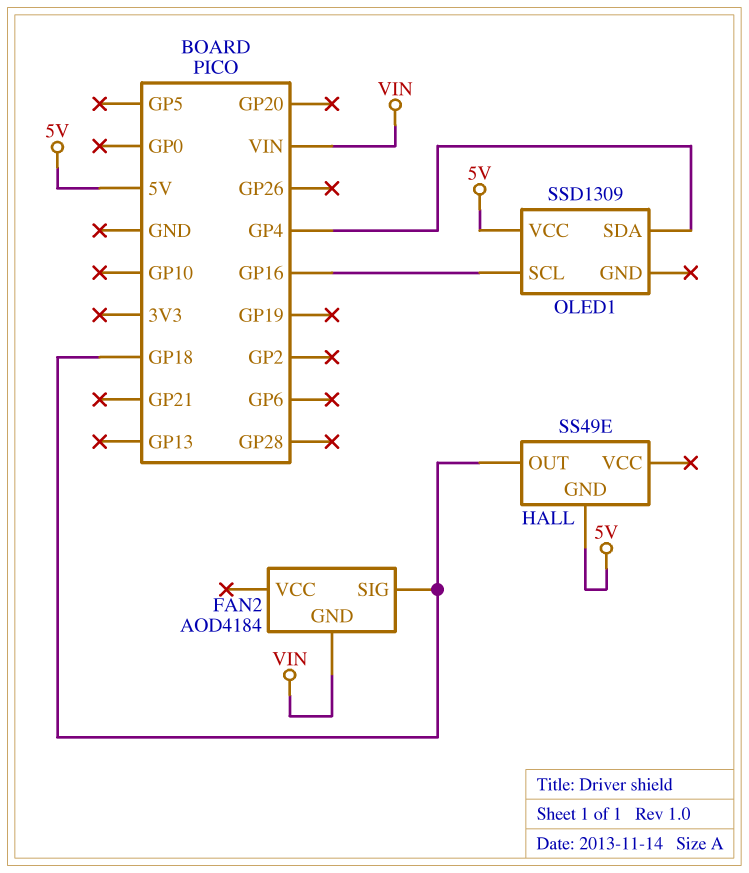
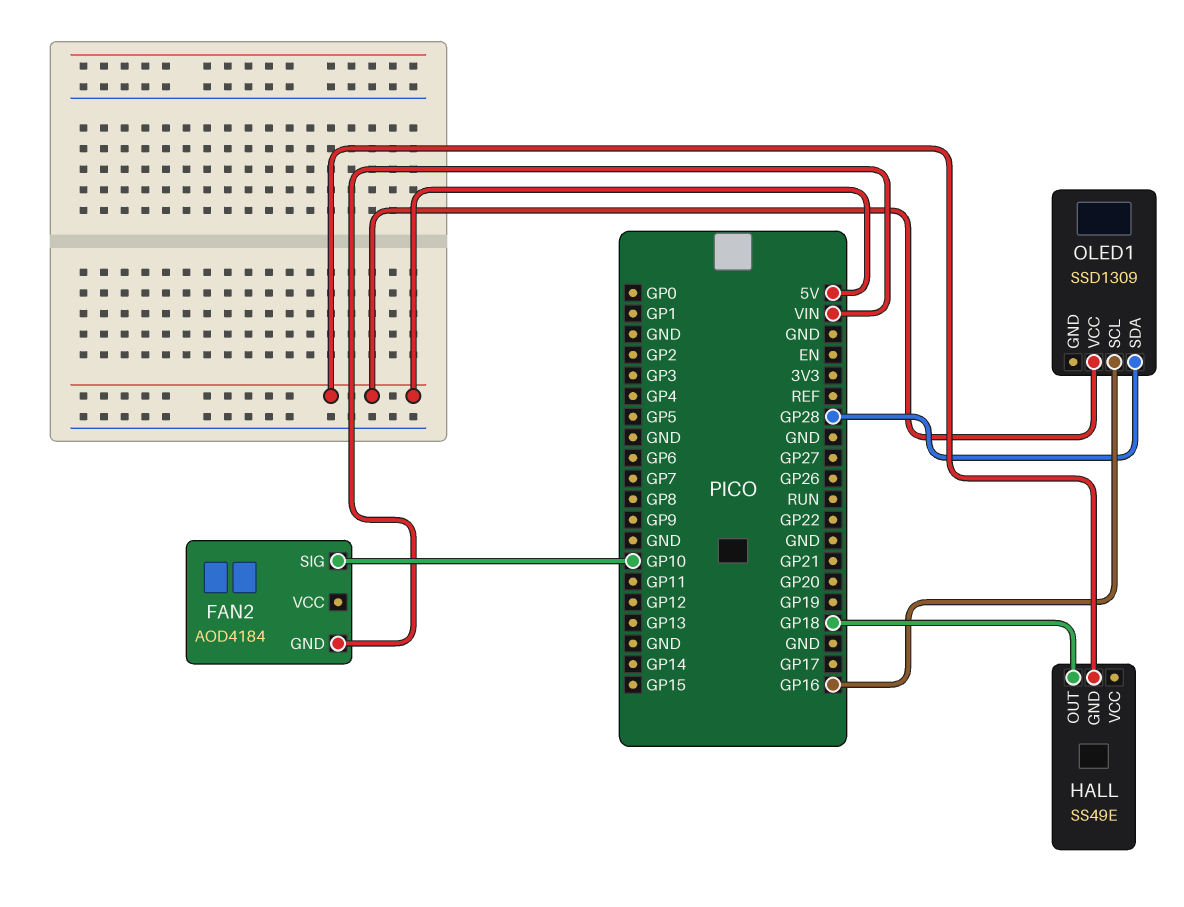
FAN2 pin SIG: GP18 -> GP10
OLED1 pin SDA: GP4 -> GP28

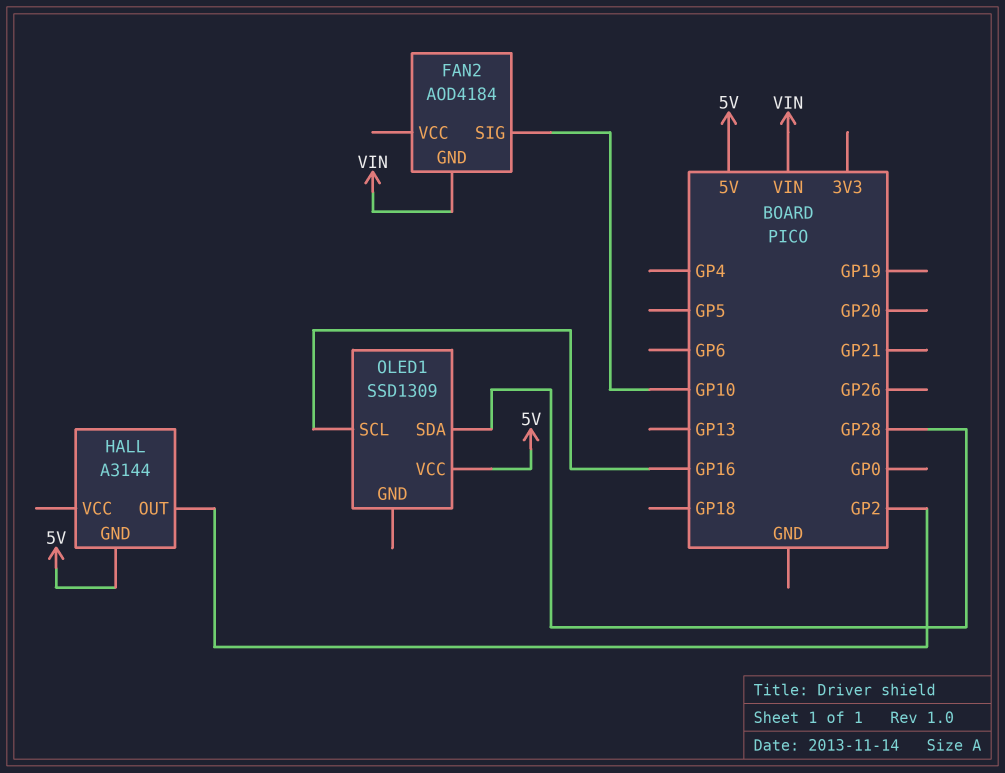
HALL: SS49E -> A3144
HALL pin OUT: GP18 -> GP2

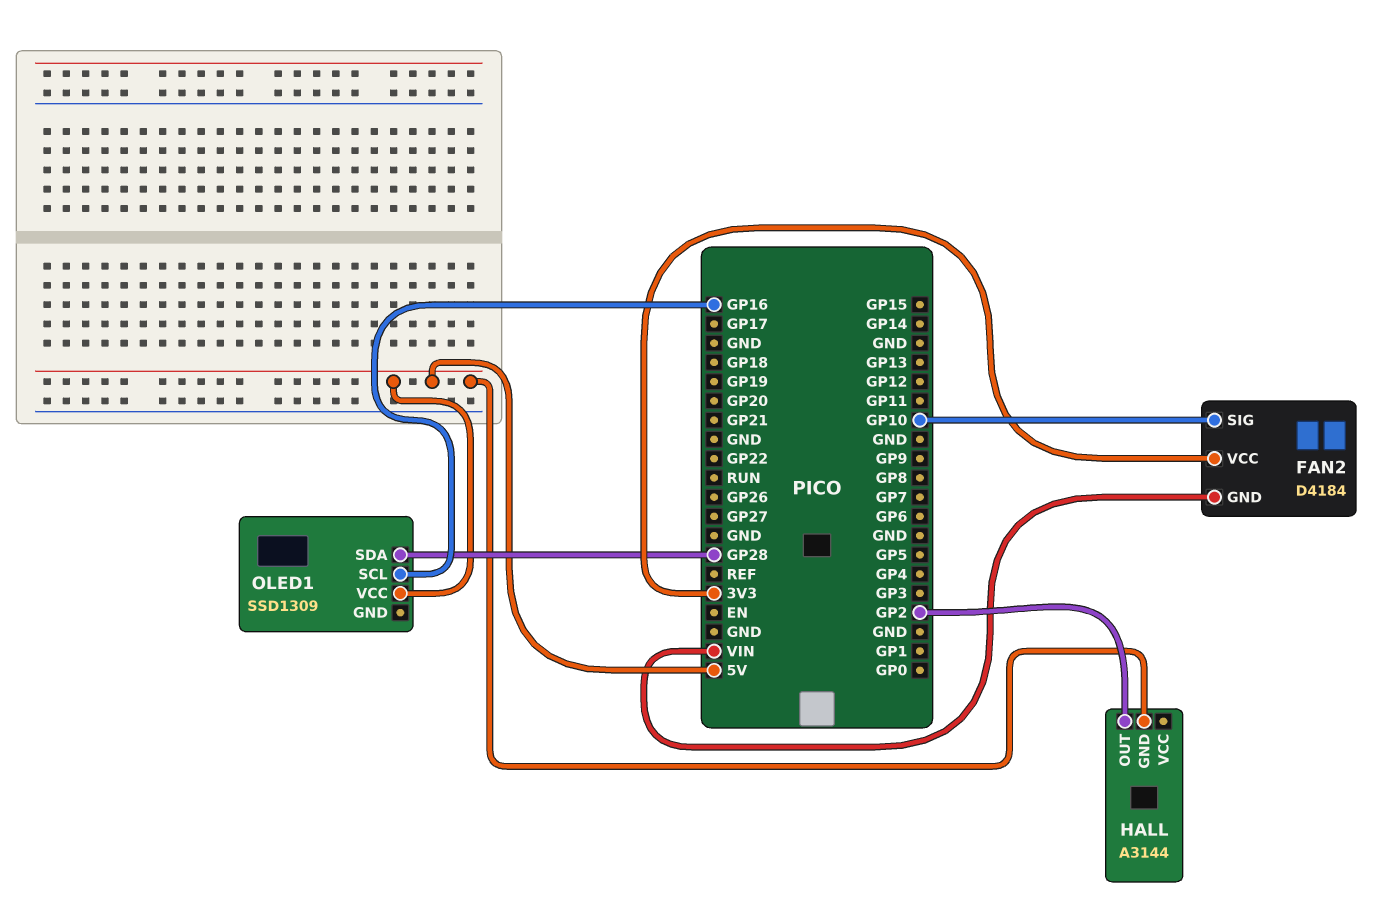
FAN2: AOD4184 -> D4184
FAN2 pin VCC: none -> 3V3

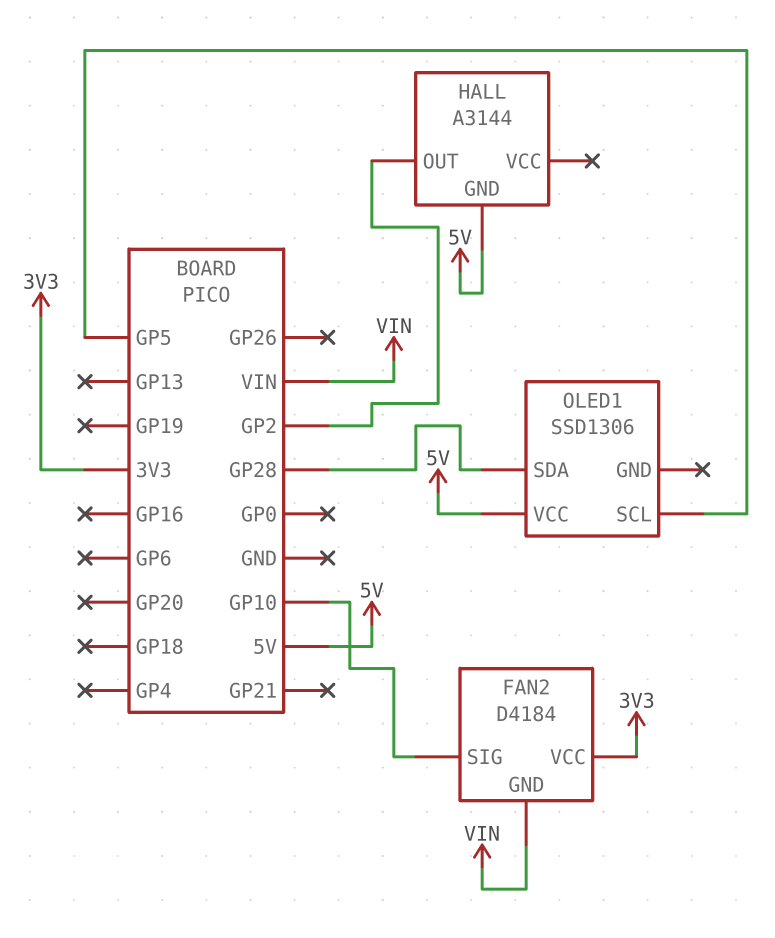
OLED1: SSD1309 -> SSD1306
OLED1 pin SCL: GP16 -> GP5

